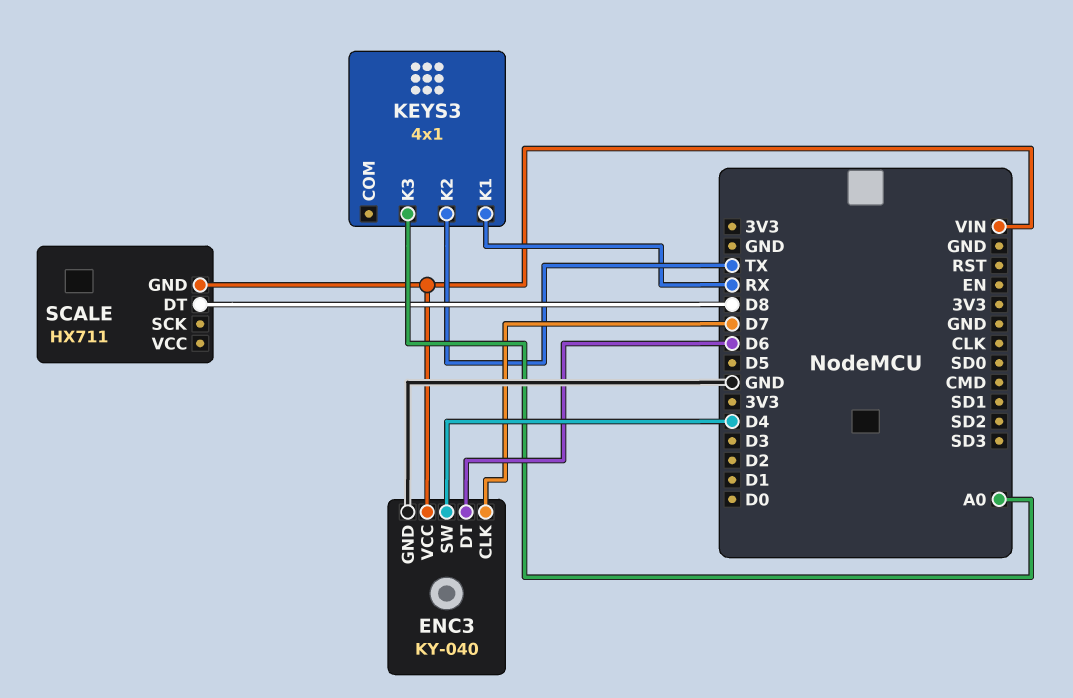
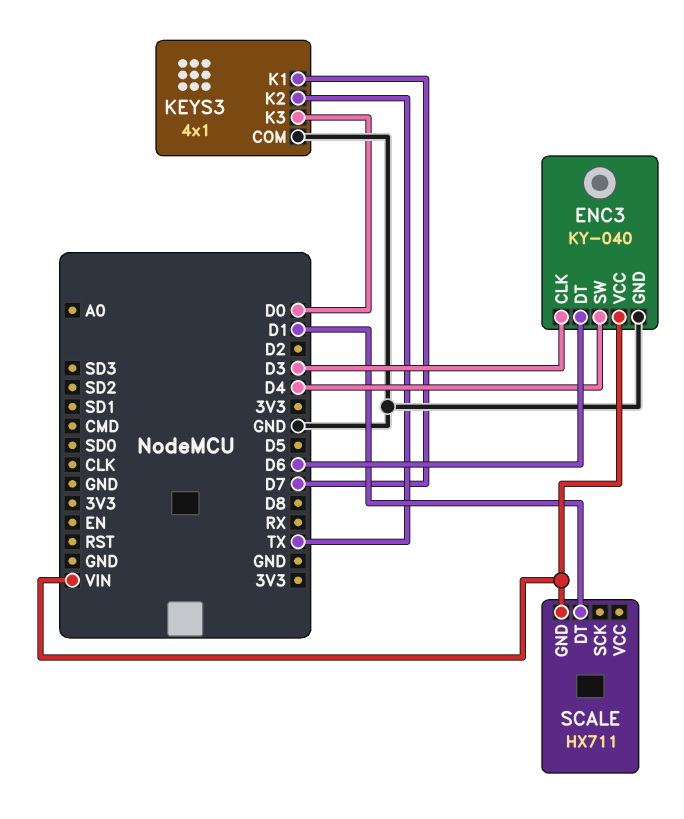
ENC3 pin CLK: D7 -> D3
KEYS3 pin COM: none -> GND
KEYS3 pin K1: RX -> D7
KEYS3 pin K3: A0 -> D0
SCALE pin DT: D8 -> D1

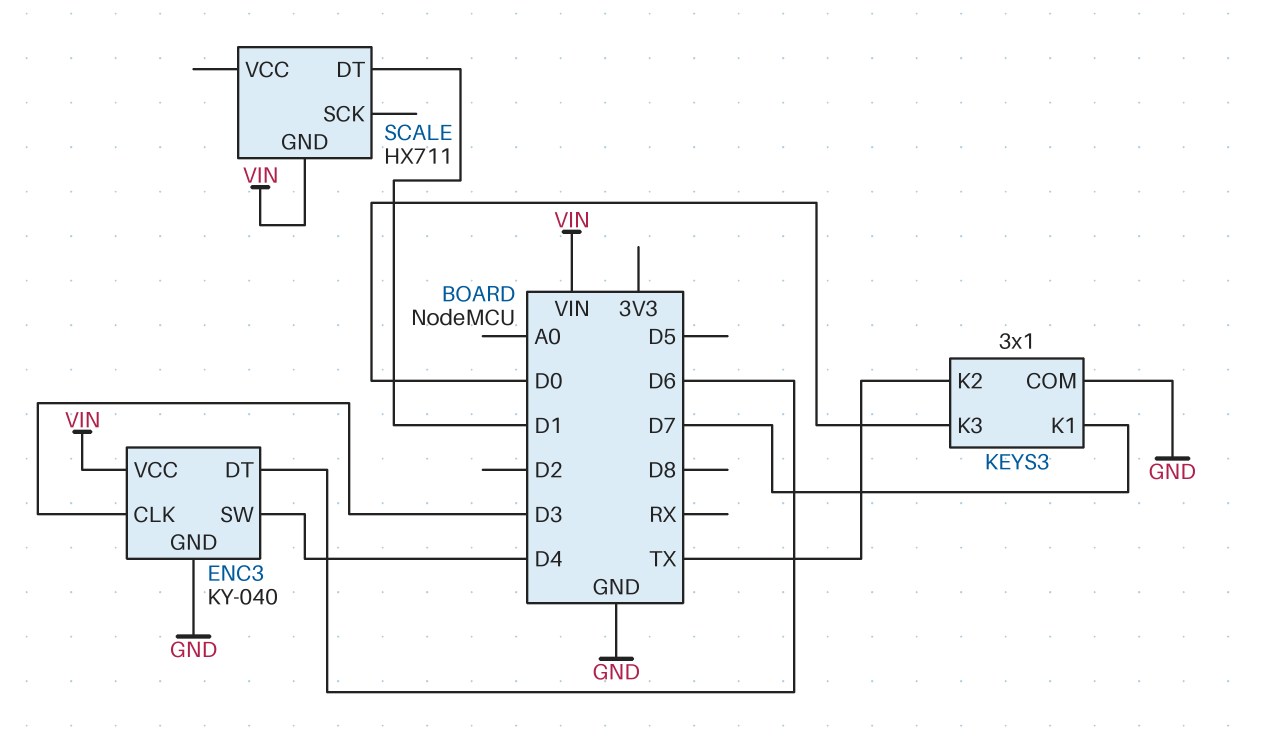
KEYS3: 4x1 -> 3x1

